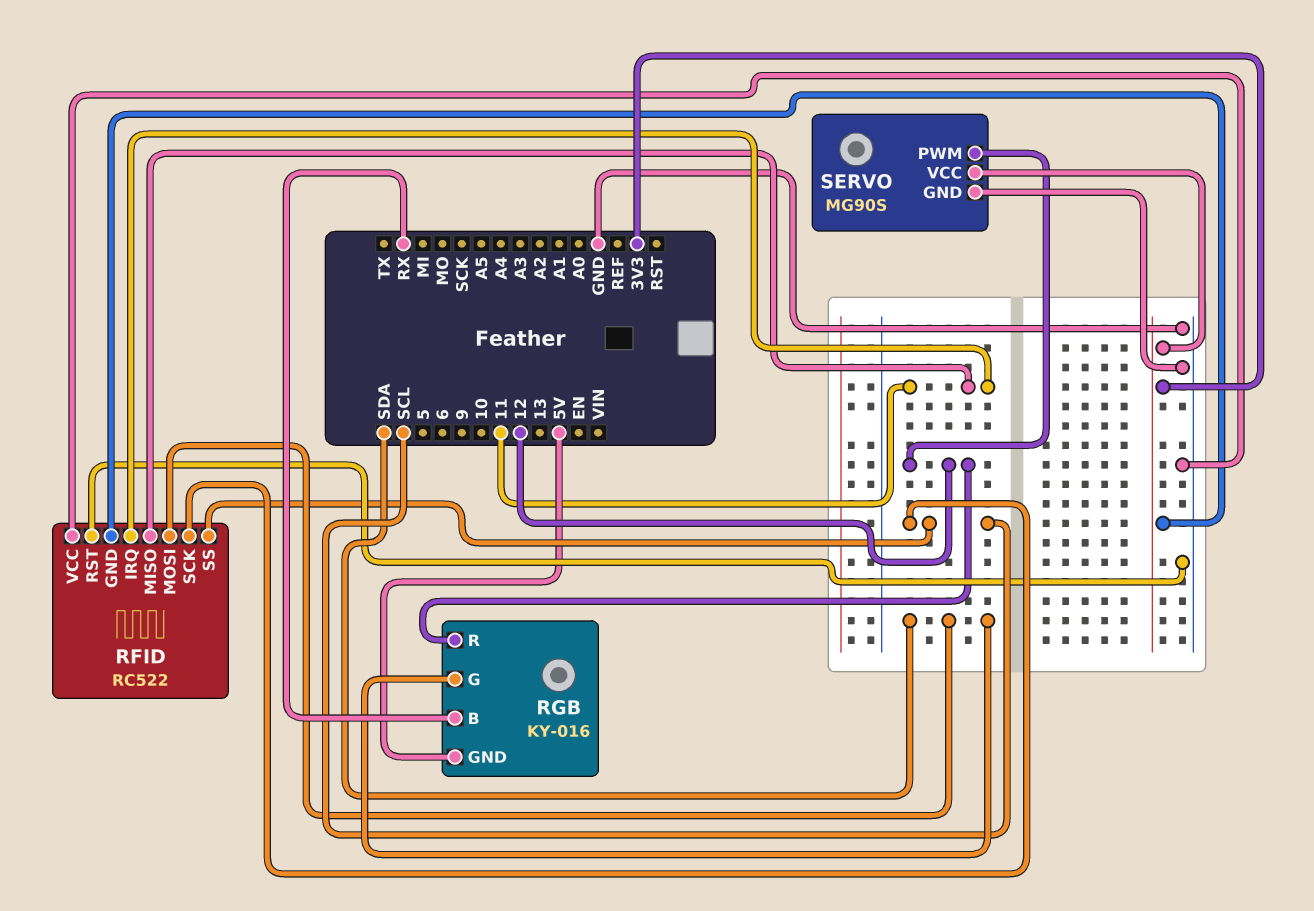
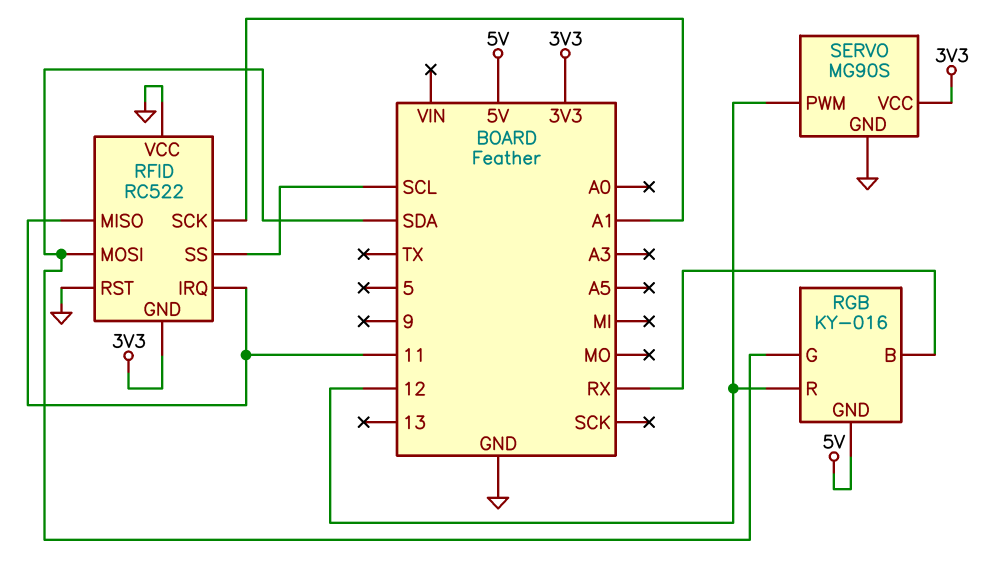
RFID pin SCK: SCL -> A1

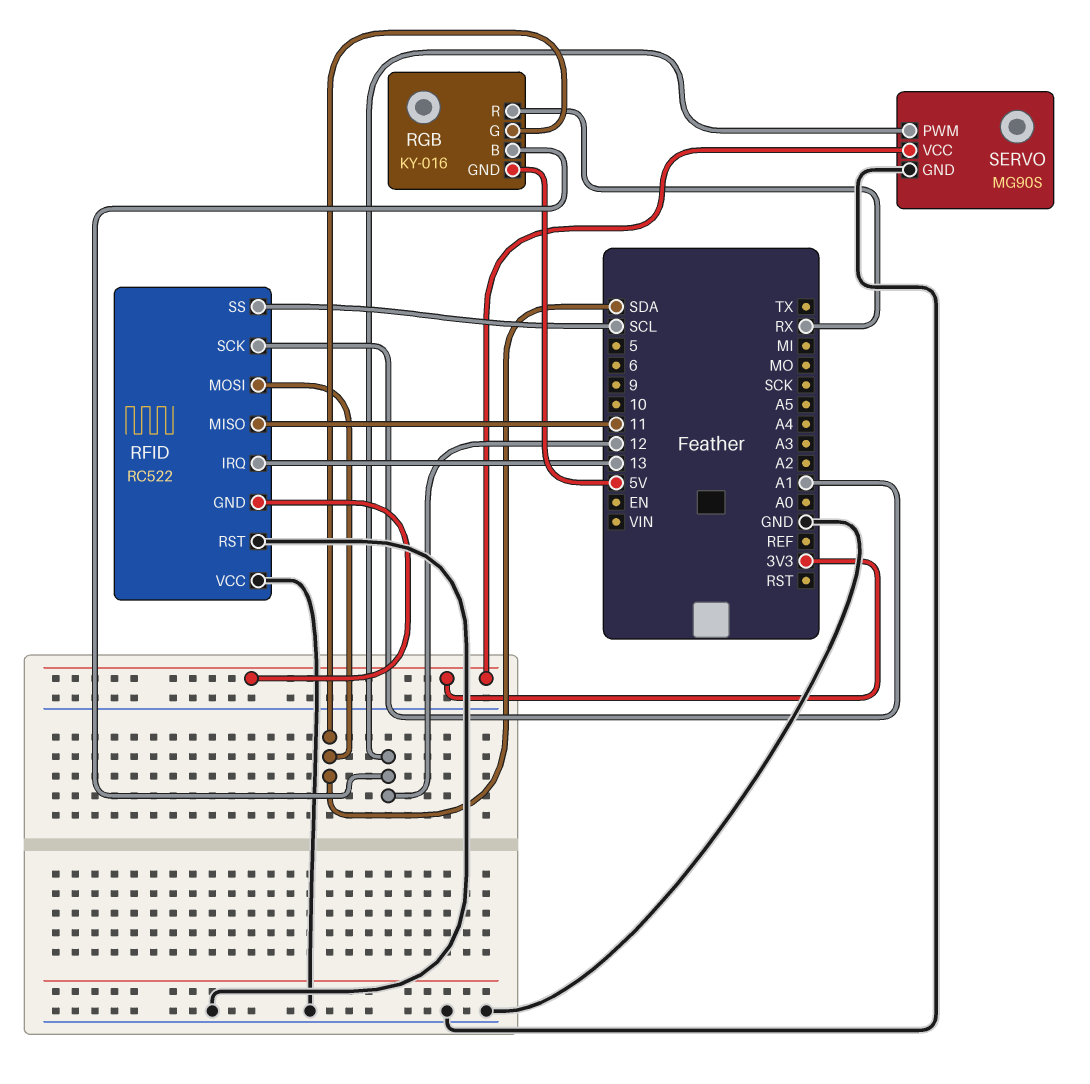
RFID pin IRQ: 11 -> 13
RGB pin B: RX -> 12
RGB pin R: 12 -> RX

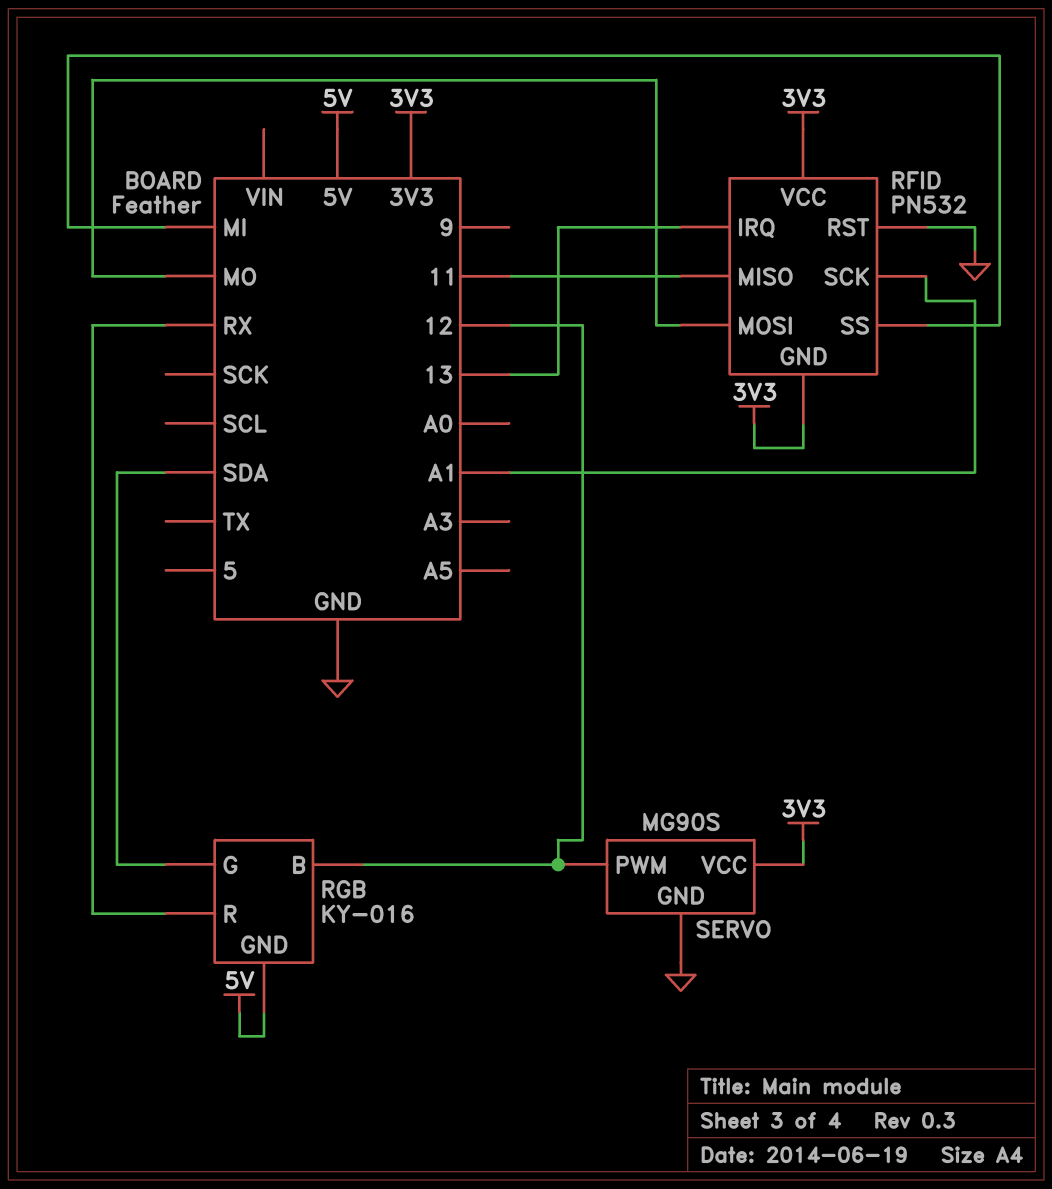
RFID: RC522 -> PN532
RFID pin MOSI: SDA -> MO
RFID pin SS: SCL -> MI
RFID pin VCC: GND -> 3V3

